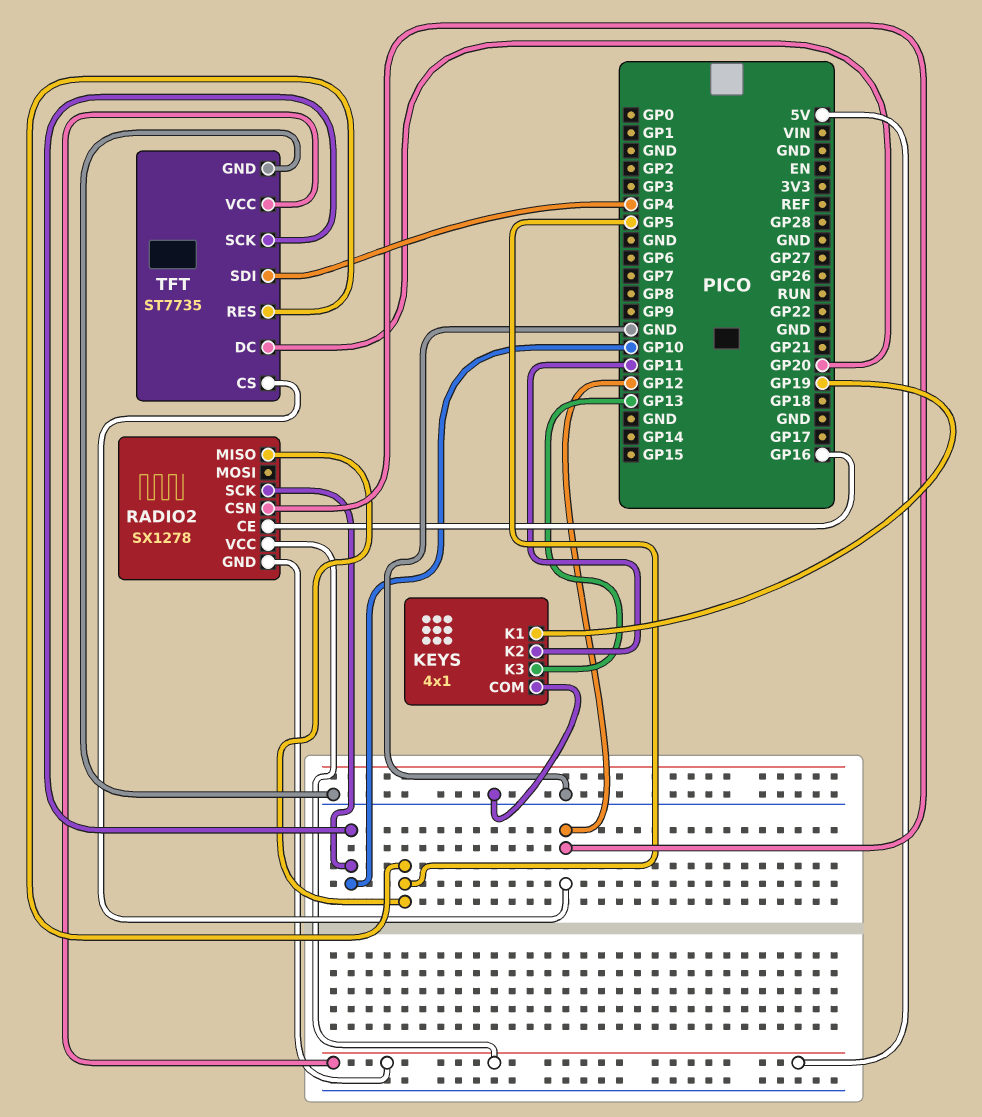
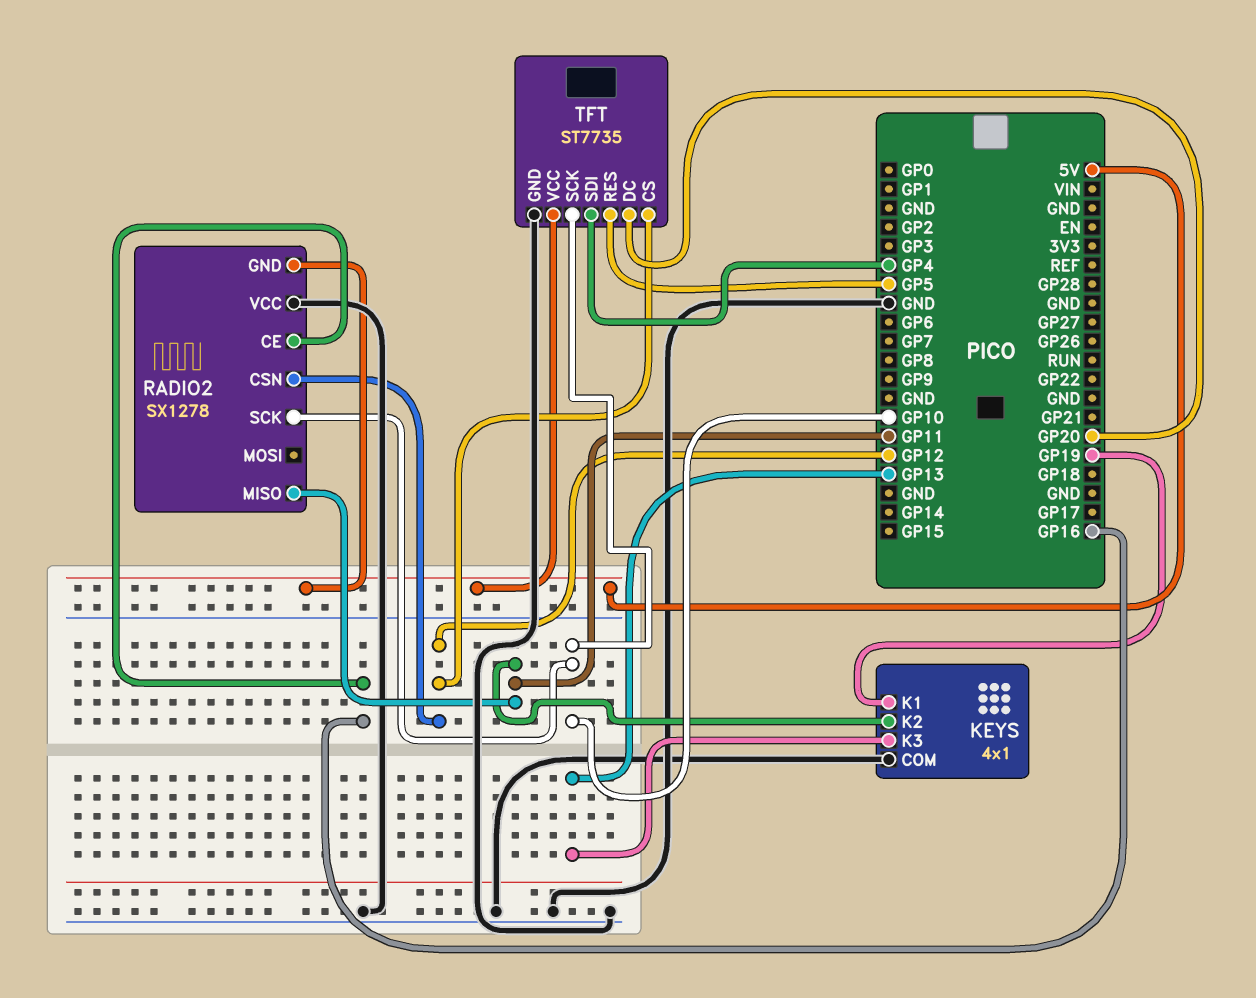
RADIO2 pin MISO: GP5 -> GP11
RADIO2 pin VCC: 5V -> GND

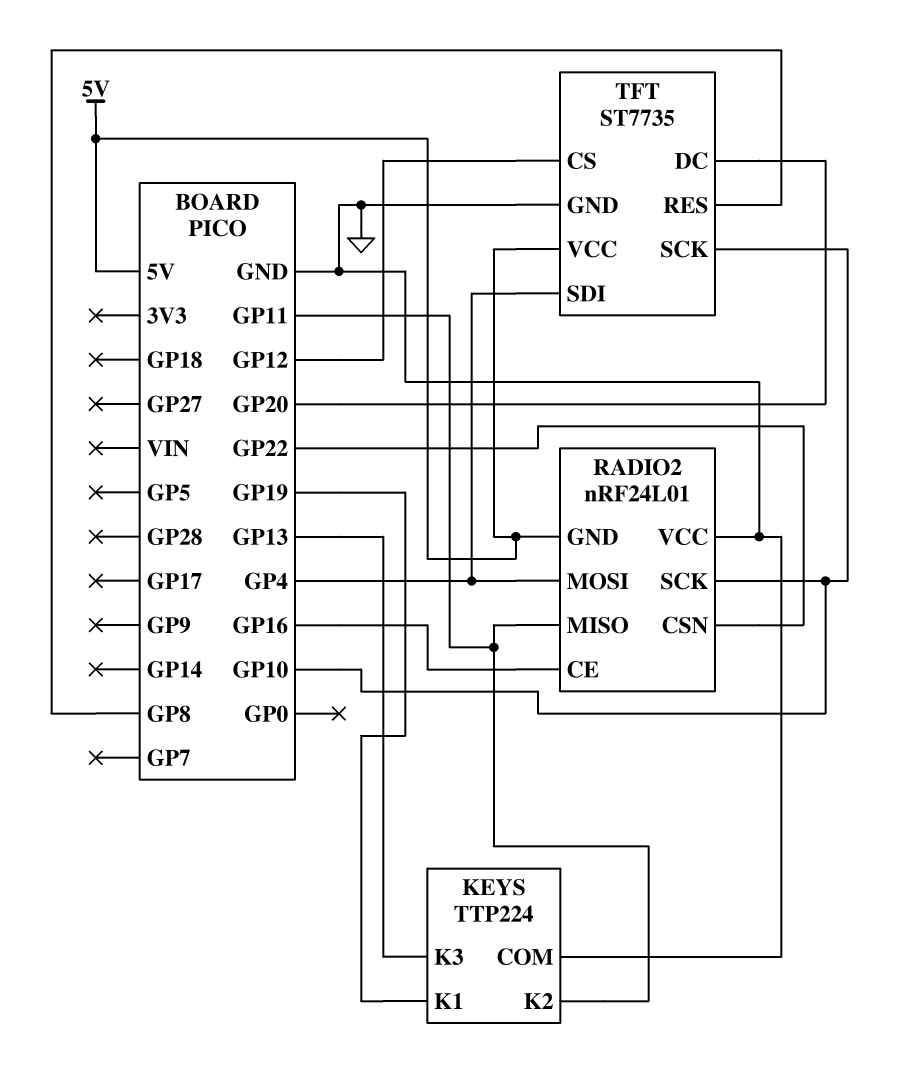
KEYS: 4x1 -> TTP224
RADIO2: SX1278 -> nRF24L01
RADIO2 pin CSN: GP12 -> GP22
RADIO2 pin MOSI: none -> GP4
TFT pin RES: GP5 -> GP8

